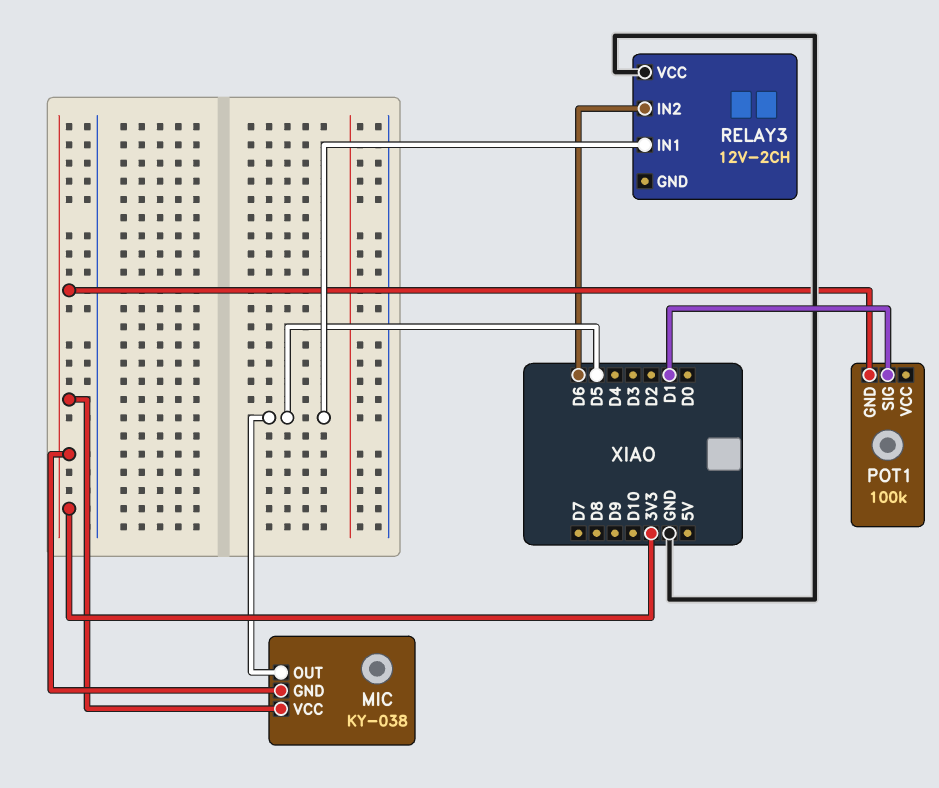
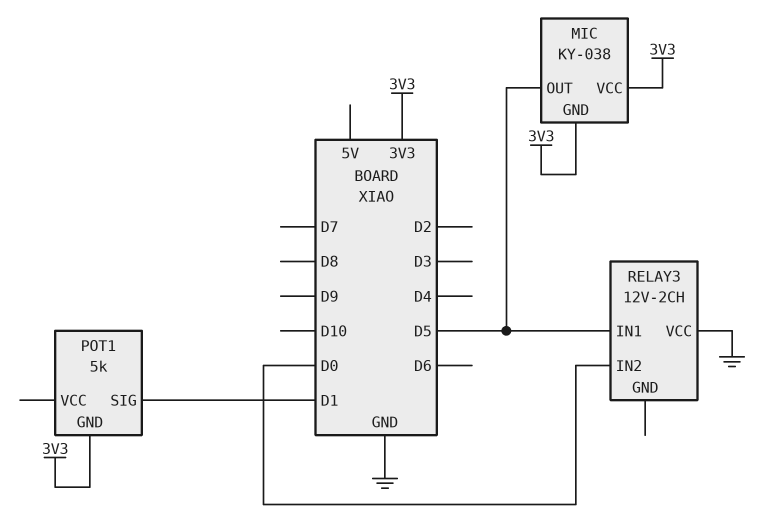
POT1: 100k -> 5k
RELAY3 pin IN2: D6 -> D0

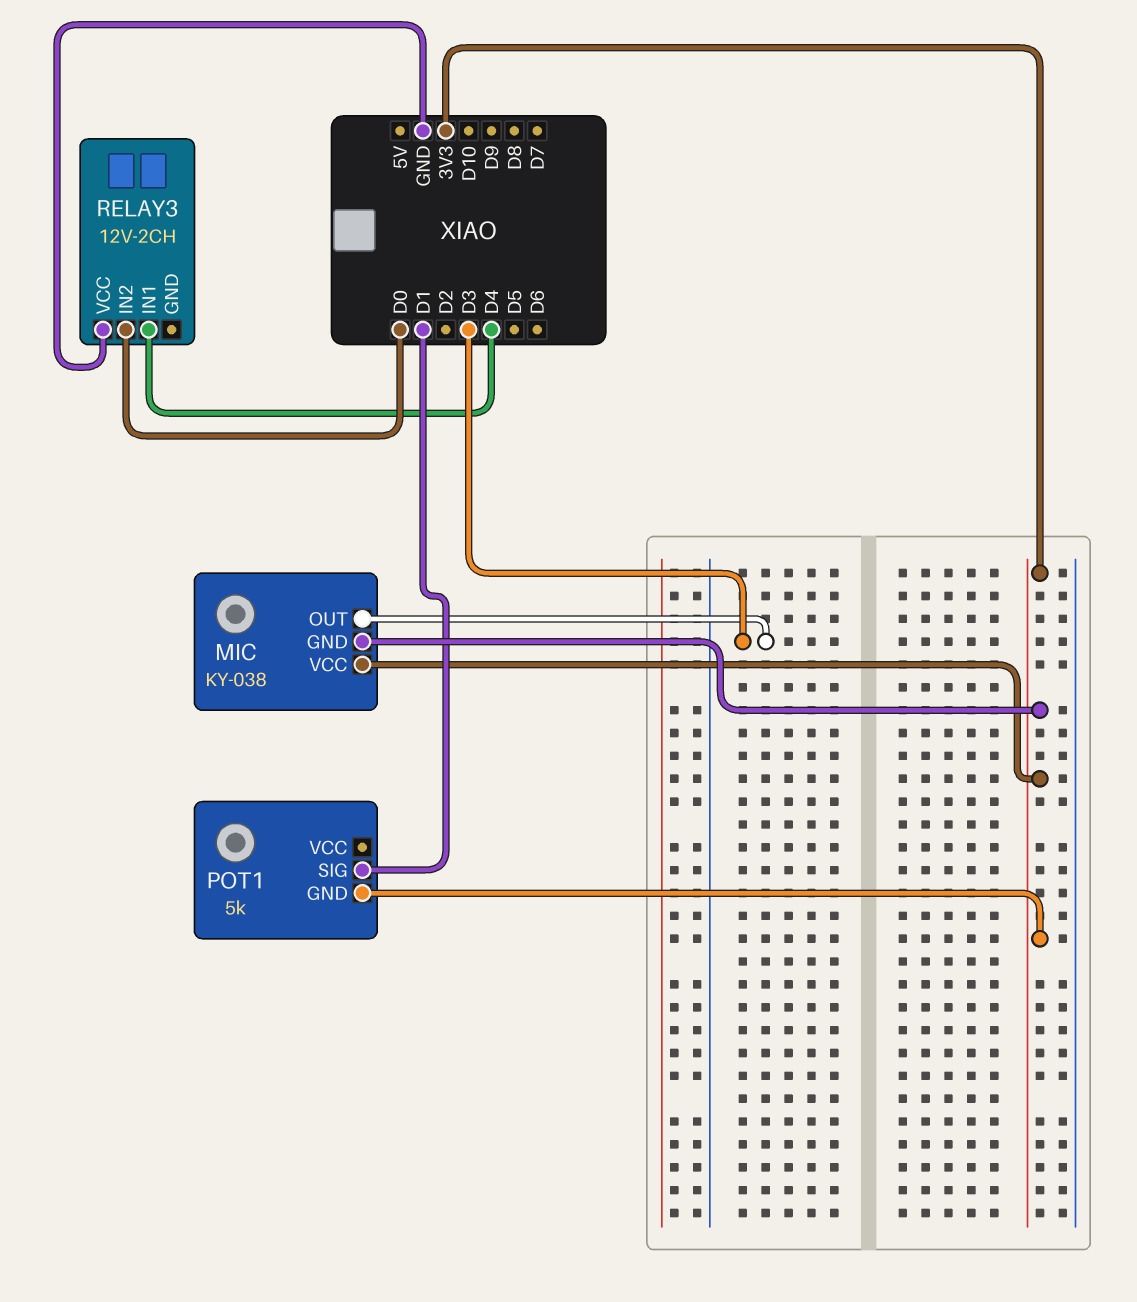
MIC pin OUT: D5 -> D3
RELAY3 pin IN1: D5 -> D4

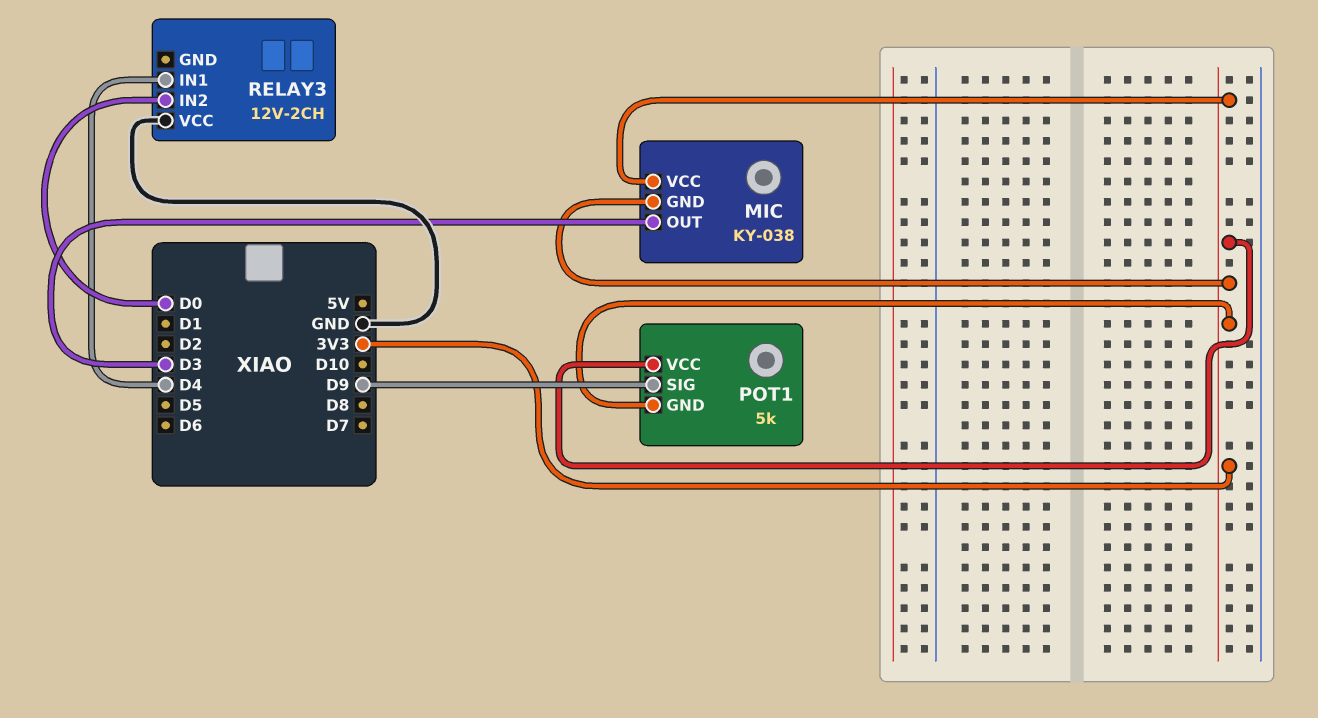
POT1 pin SIG: D1 -> D9
POT1 pin VCC: none -> 3V3

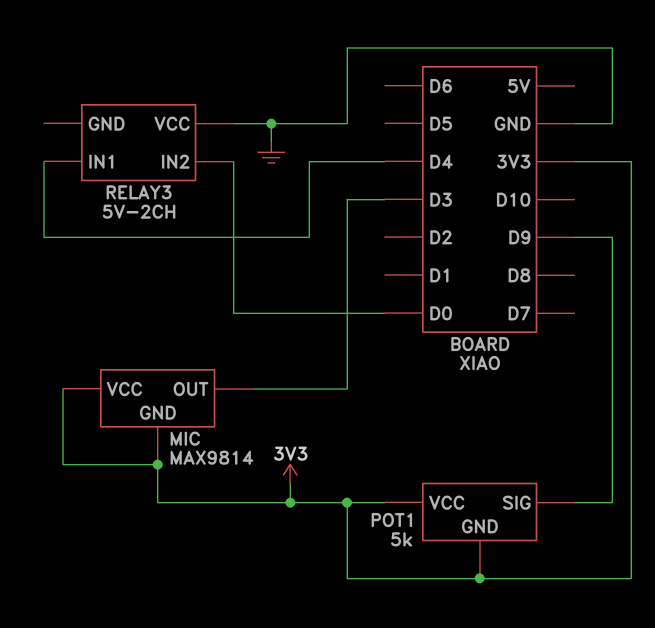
MIC: KY-038 -> MAX9814
RELAY3: 12V-2CH -> 5V-2CH

